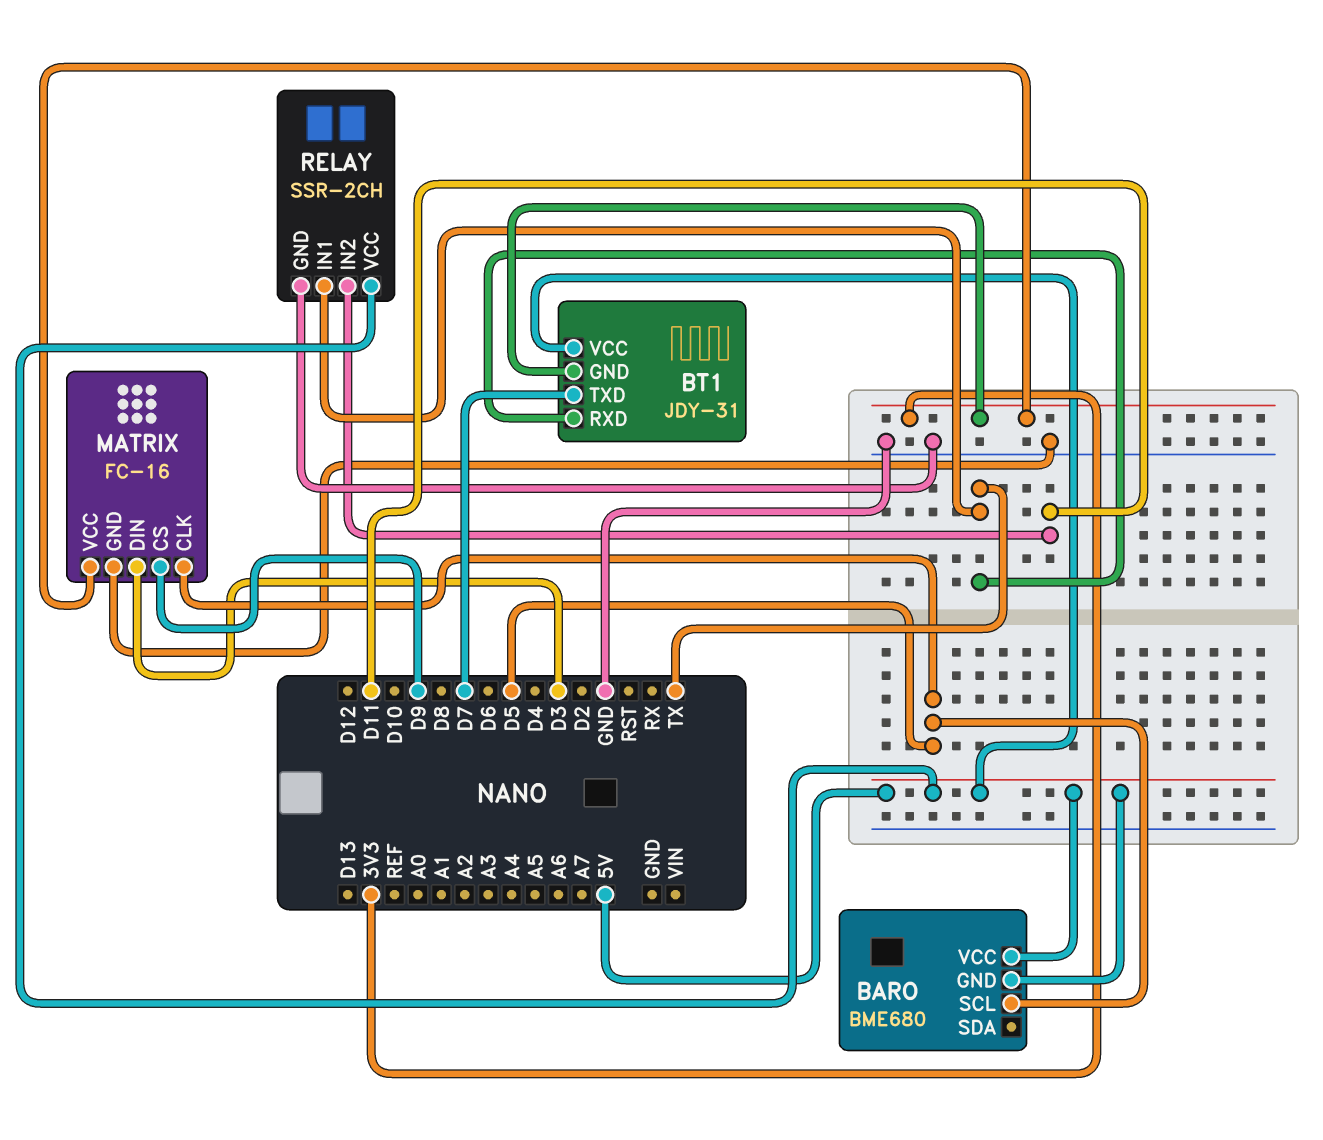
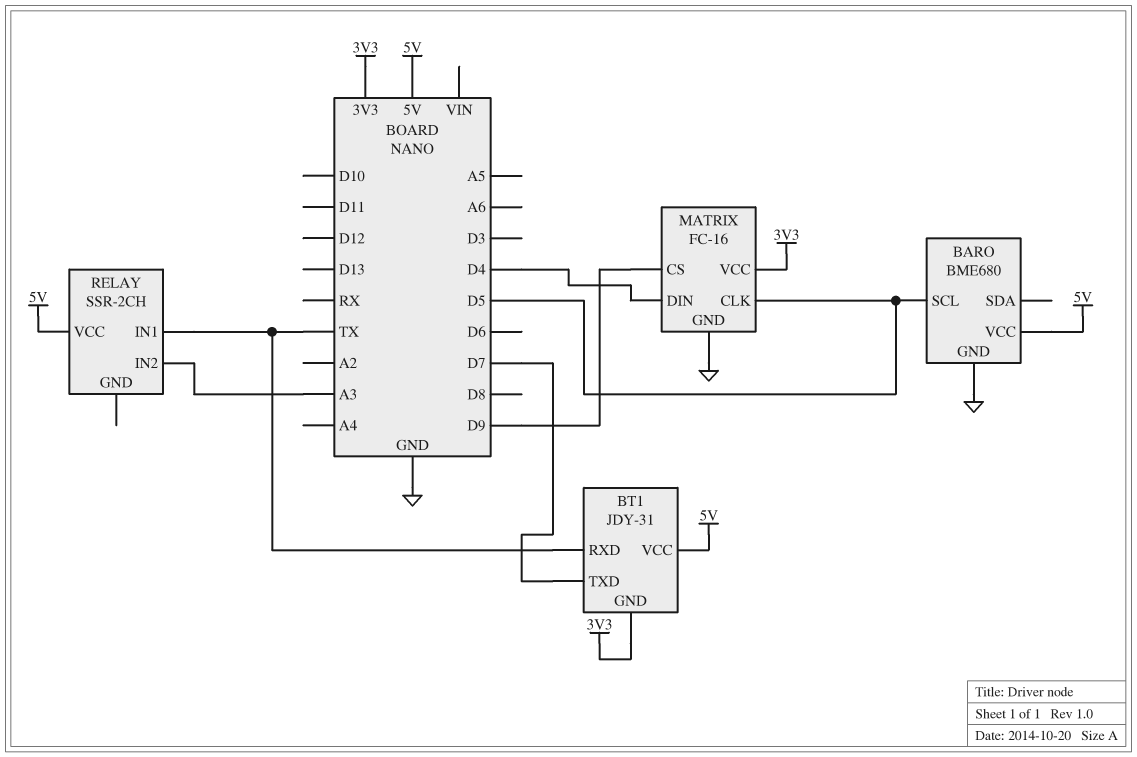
BARO pin GND: 5V -> GND
MATRIX pin DIN: D3 -> D4
RELAY pin GND: GND -> none
RELAY pin IN2: D11 -> A3

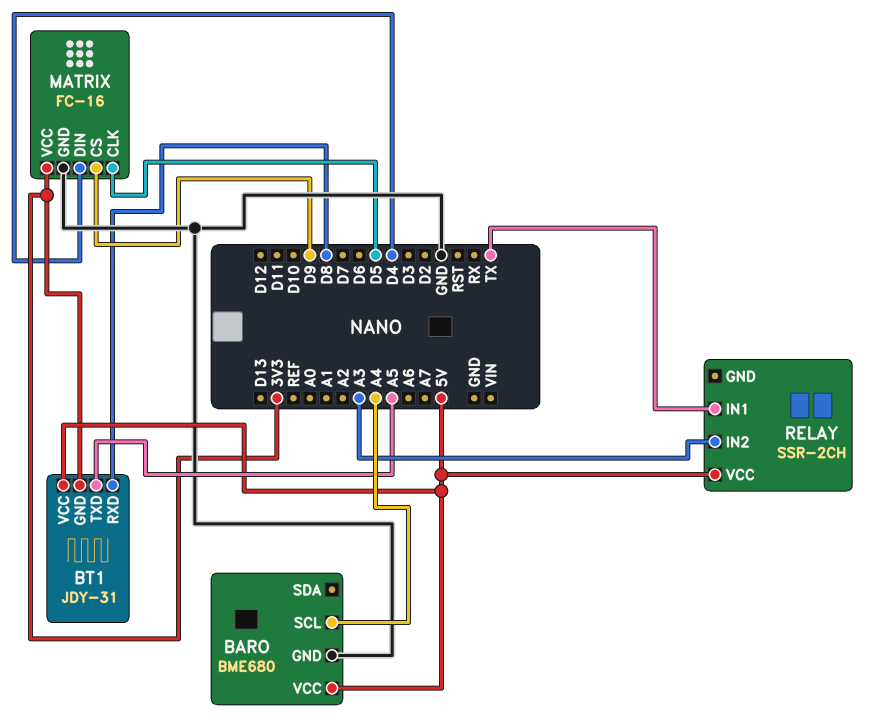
BARO pin SCL: D5 -> A4
BT1 pin RXD: TX -> D8
BT1 pin TXD: D7 -> A5

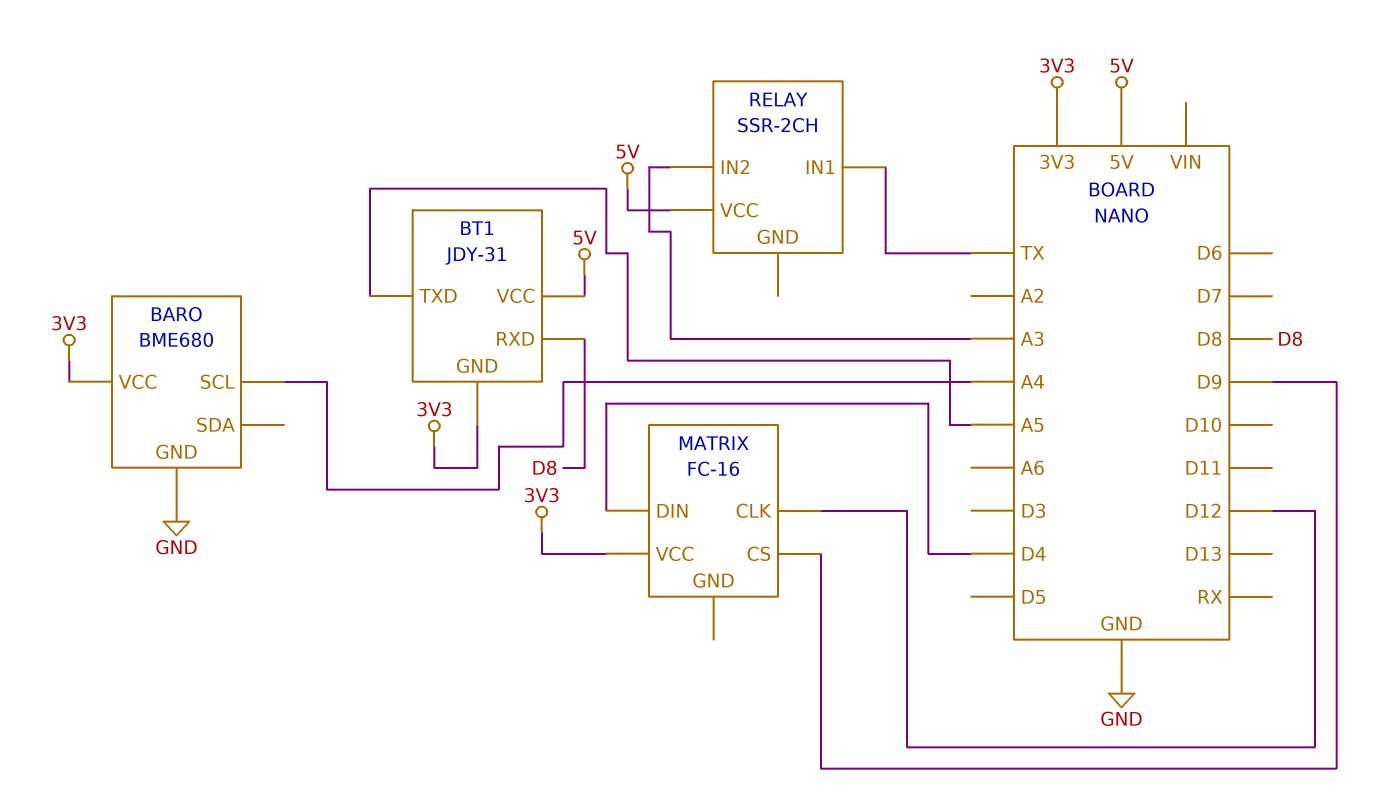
BARO pin VCC: 5V -> 3V3
MATRIX pin CLK: D5 -> D12
MATRIX pin GND: GND -> none

